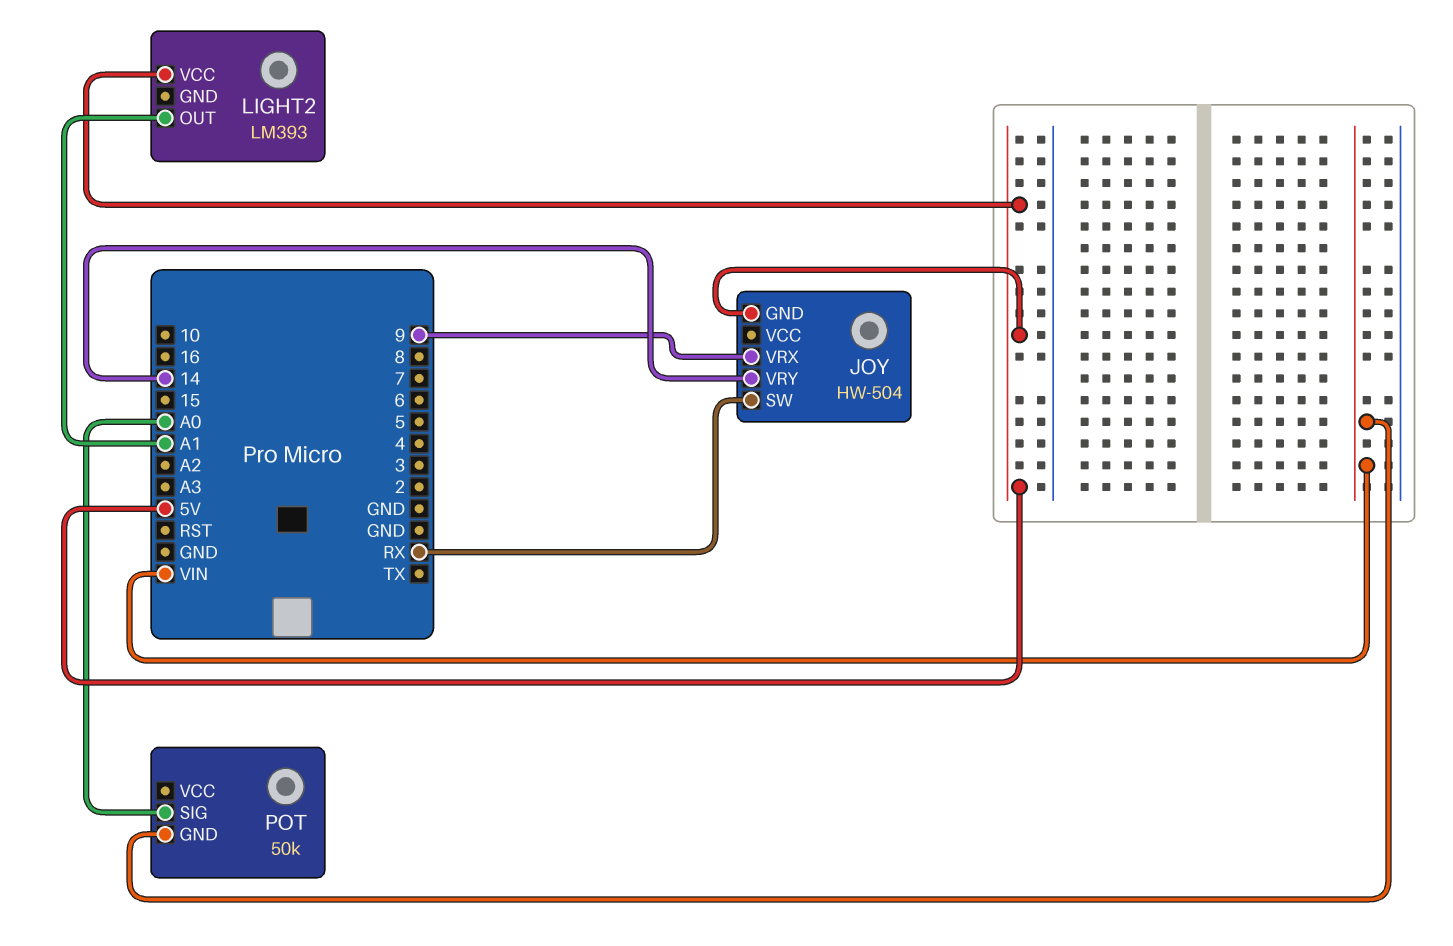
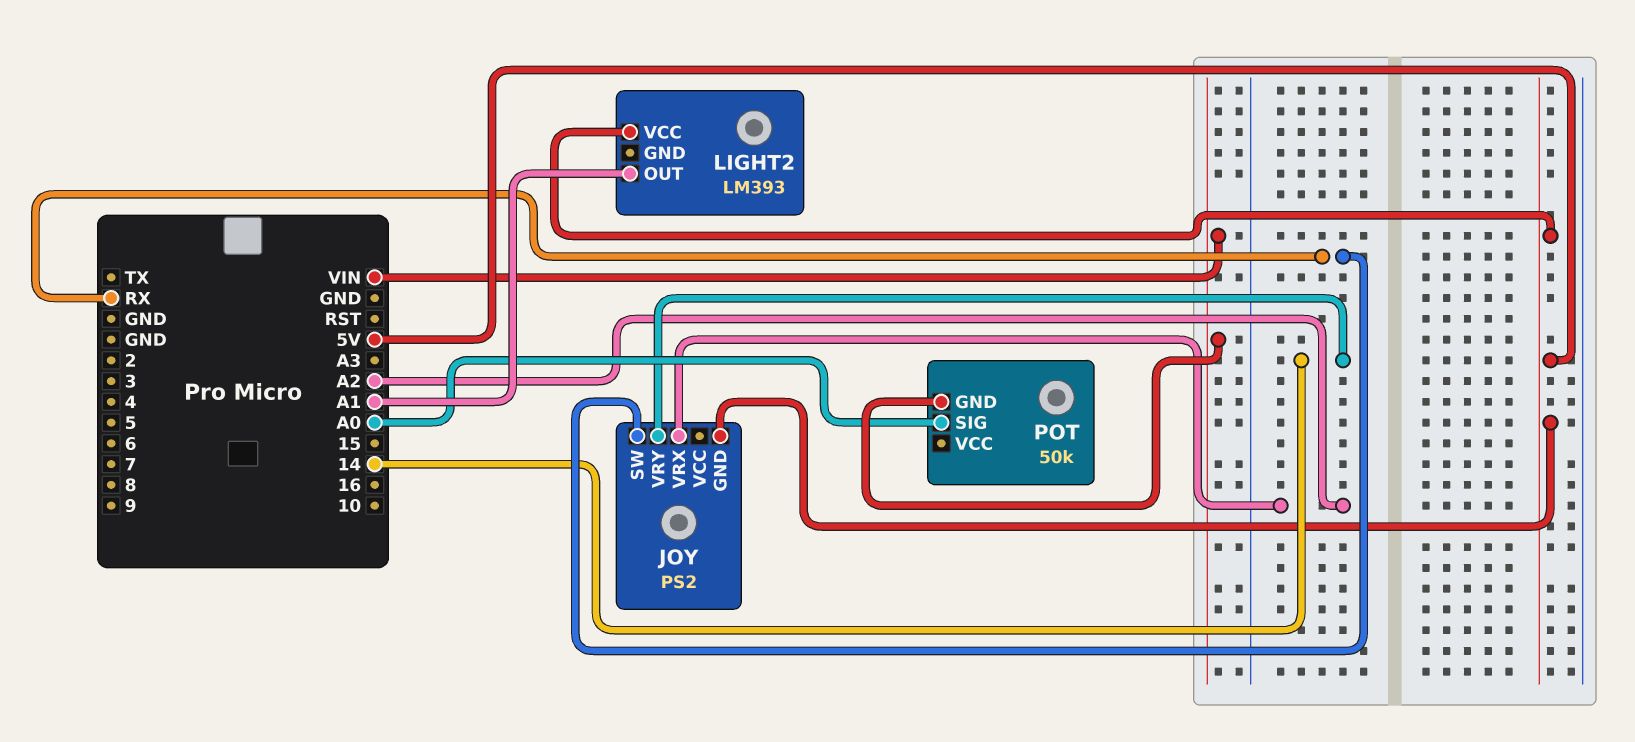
JOY: HW-504 -> PS2
JOY pin VRX: 9 -> A2

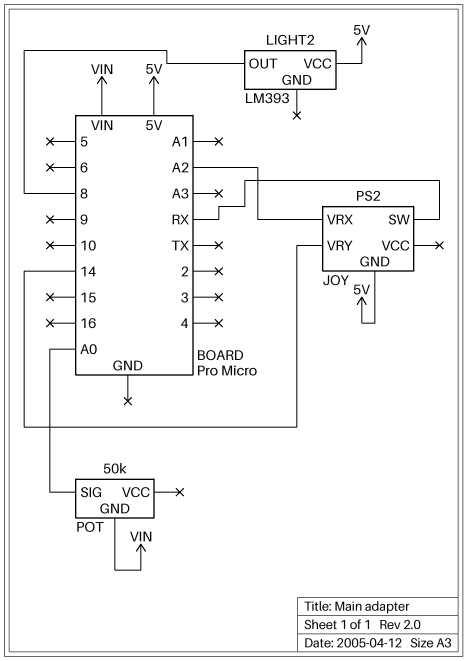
LIGHT2 pin OUT: A1 -> 8

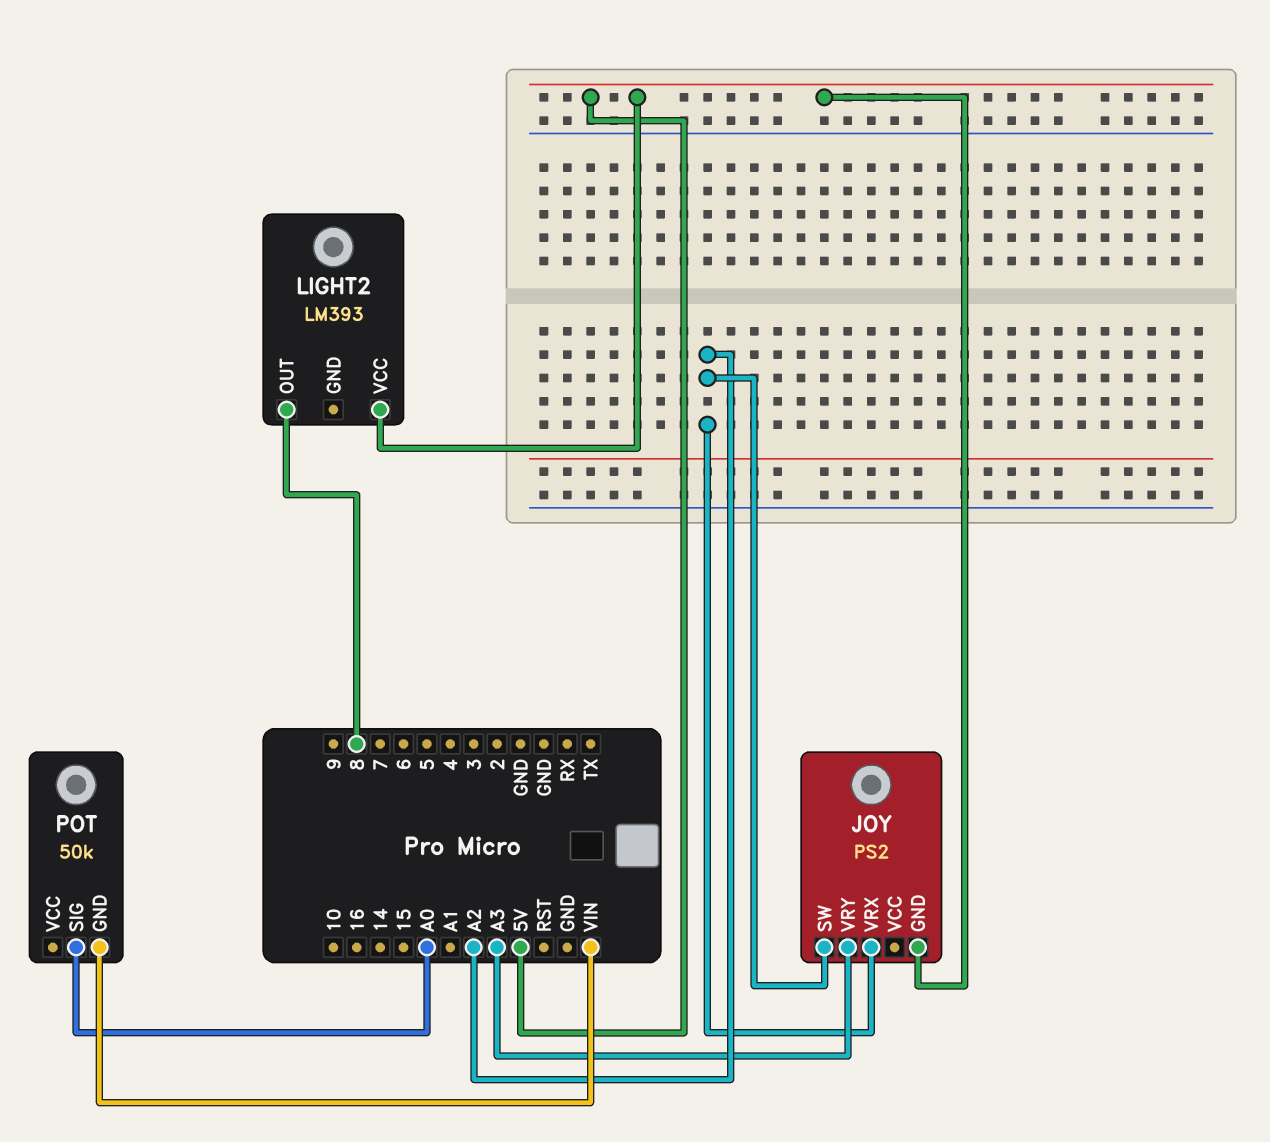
JOY pin SW: RX -> A2
JOY pin VRY: 14 -> A3

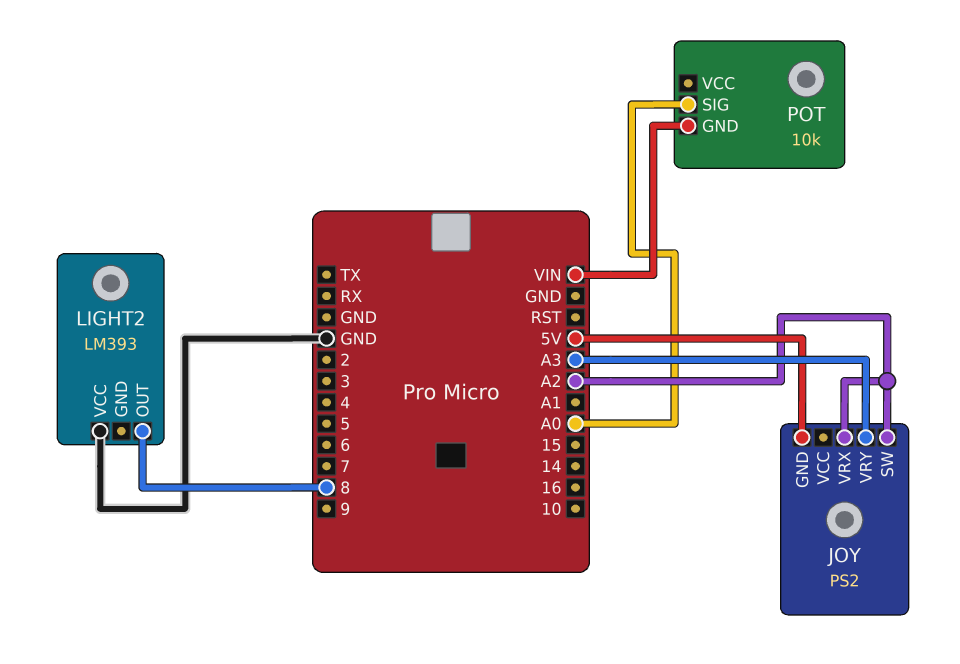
LIGHT2 pin VCC: 5V -> GND
POT: 50k -> 10k

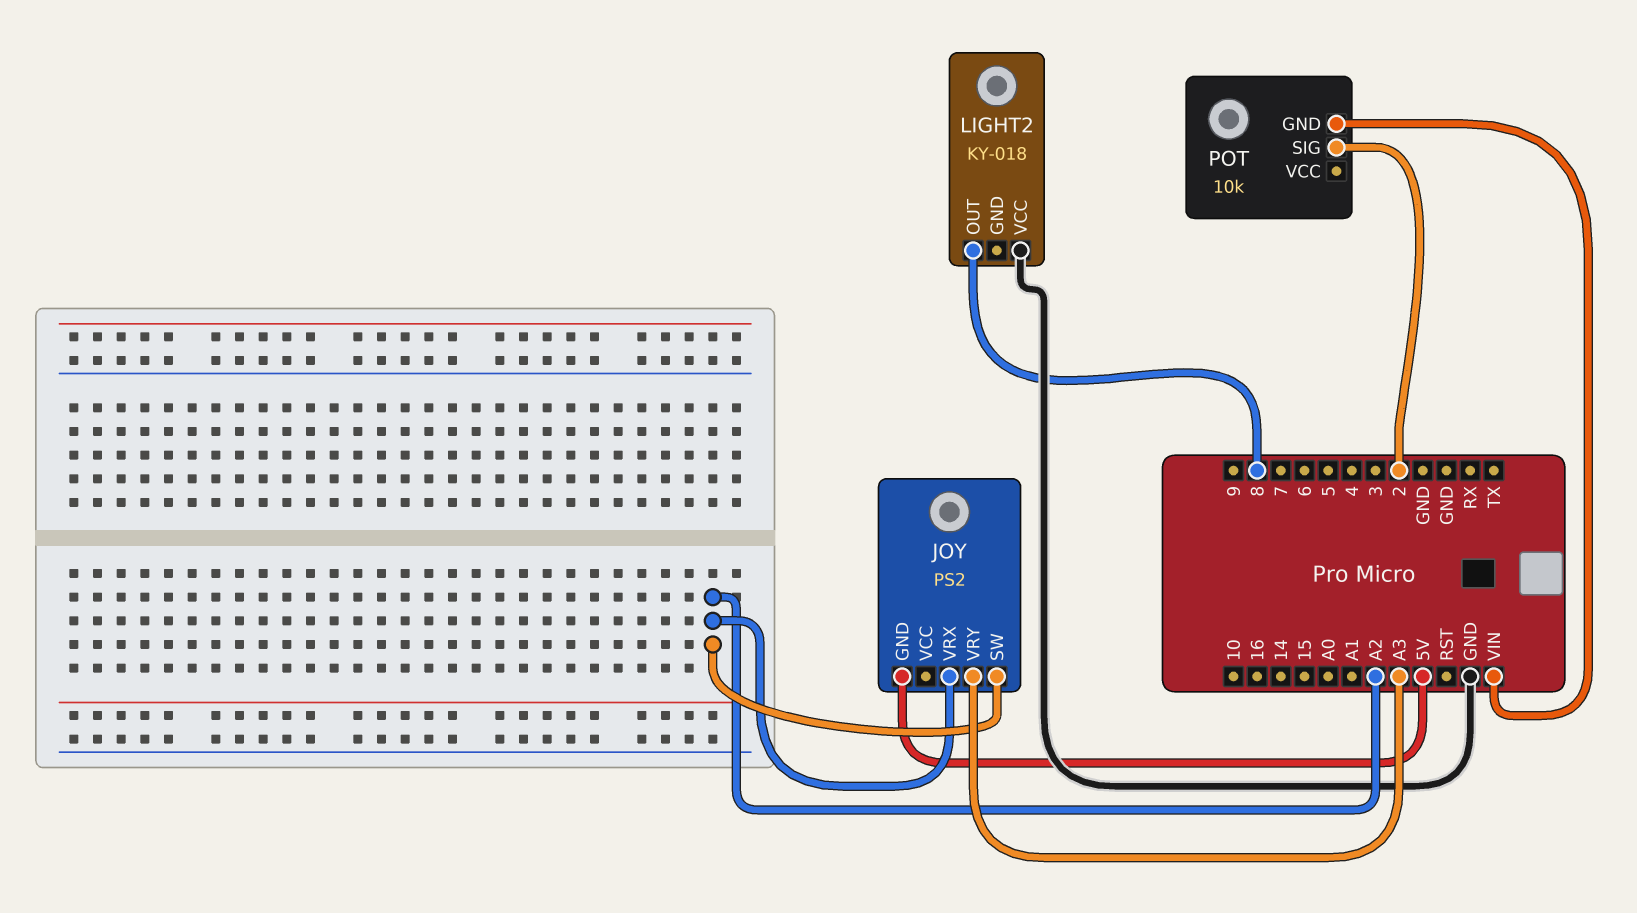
LIGHT2: LM393 -> KY-018
POT pin SIG: A0 -> 2

